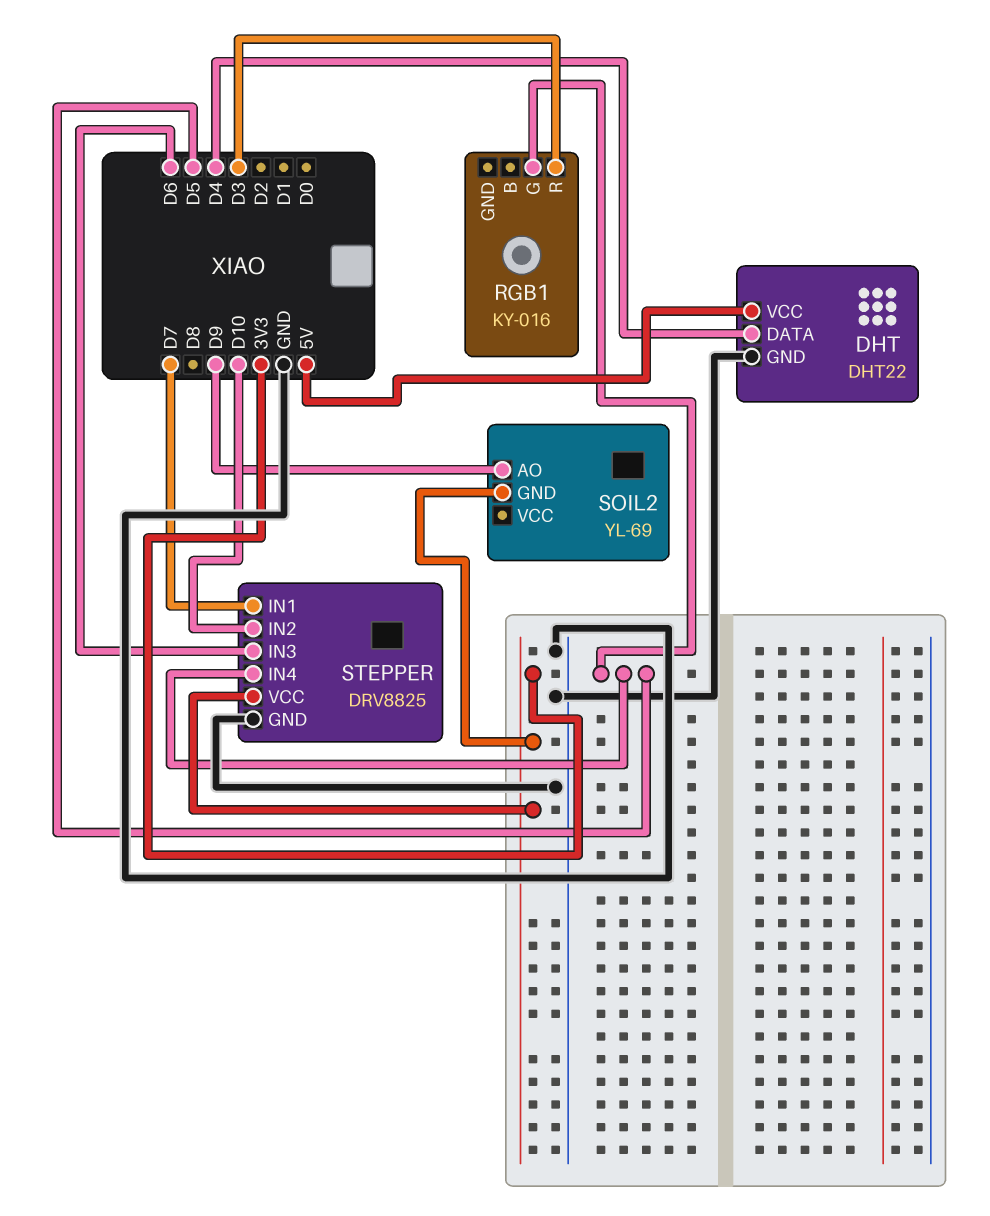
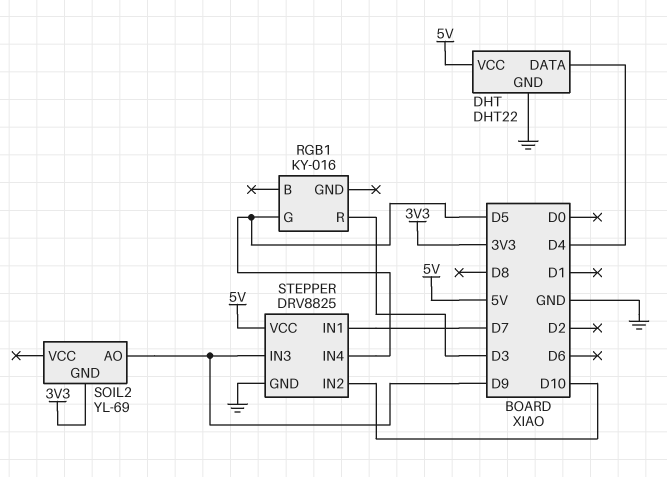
STEPPER pin IN3: D6 -> D9
STEPPER pin VCC: 3V3 -> 5V

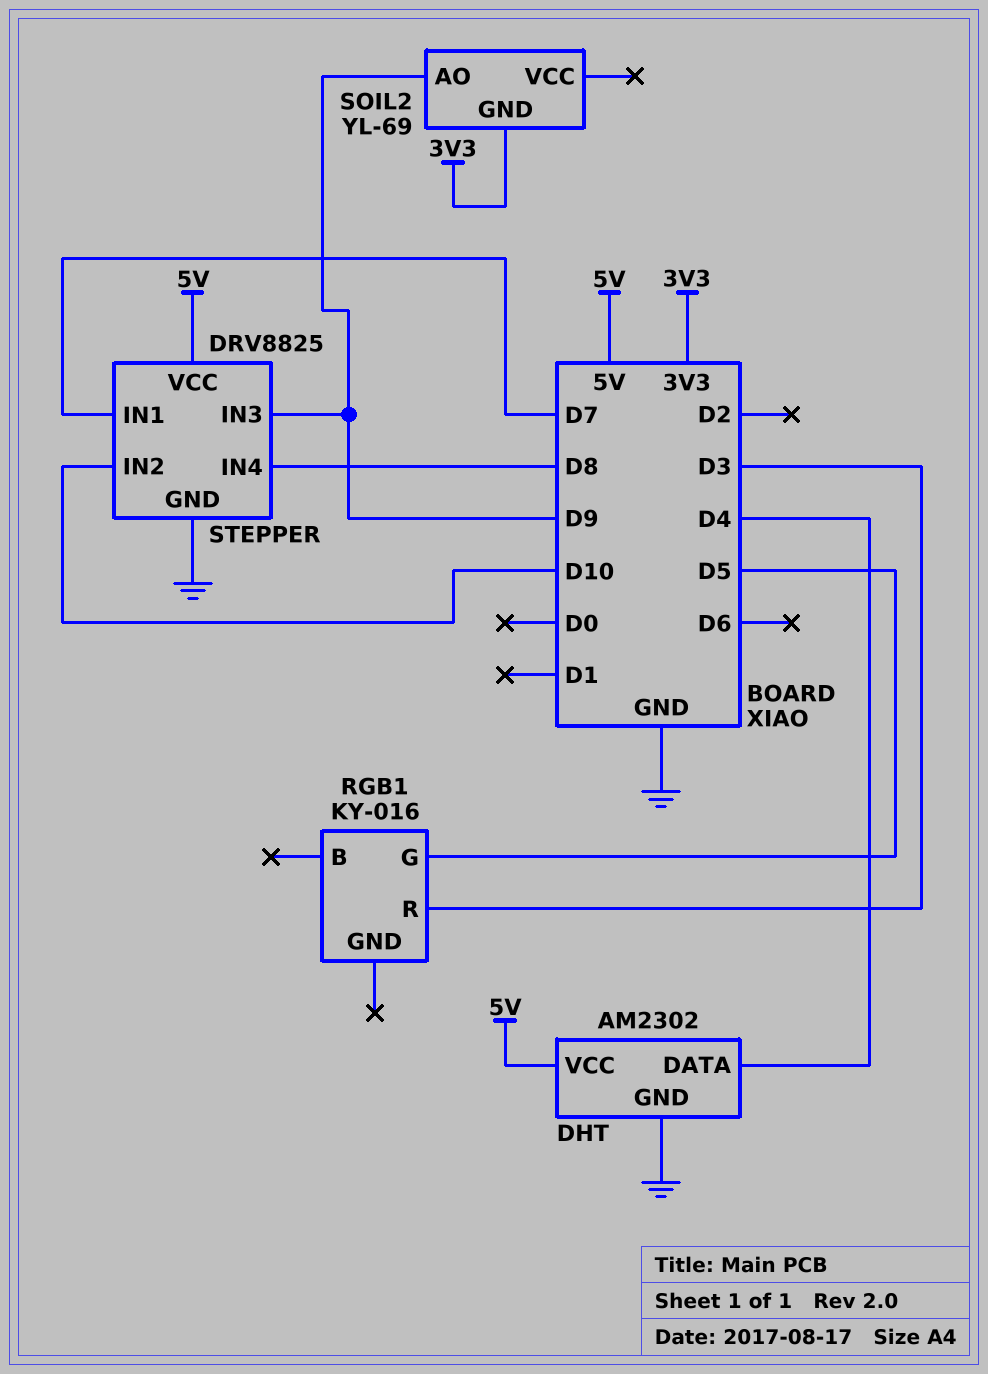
DHT: DHT22 -> AM2302
STEPPER pin IN4: D5 -> D8

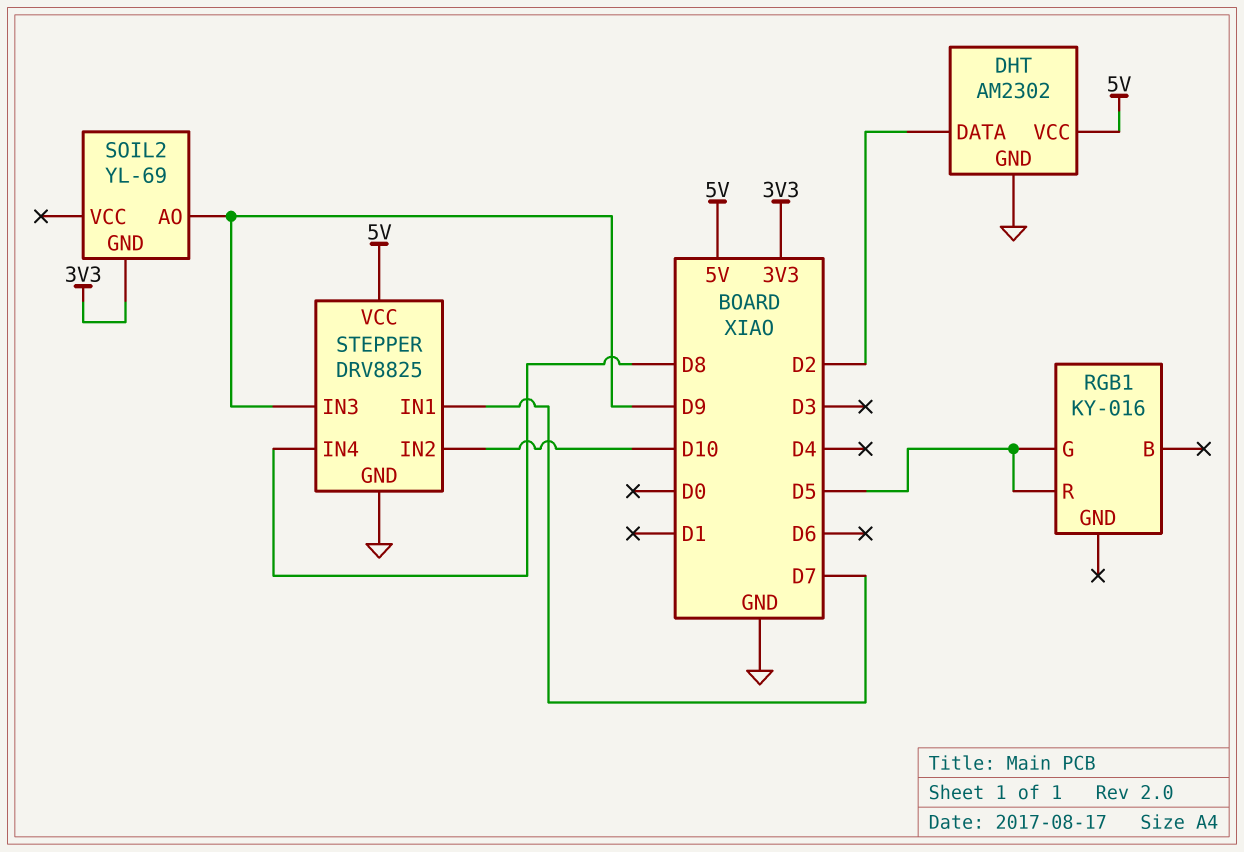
DHT pin DATA: D4 -> D2
RGB1 pin R: D3 -> D5

